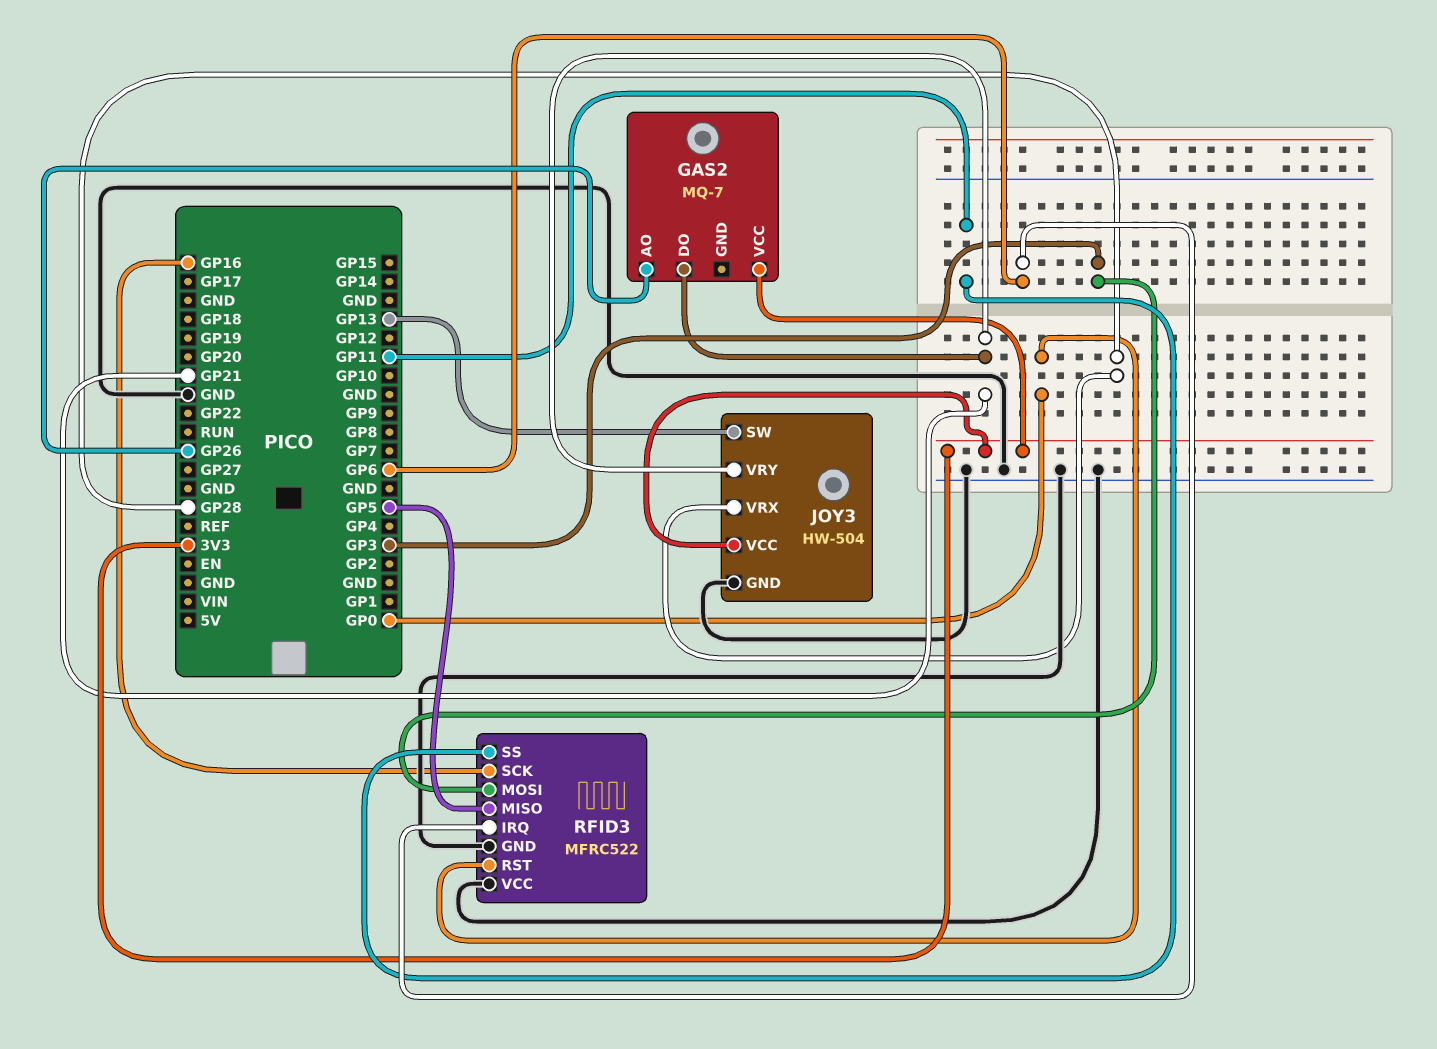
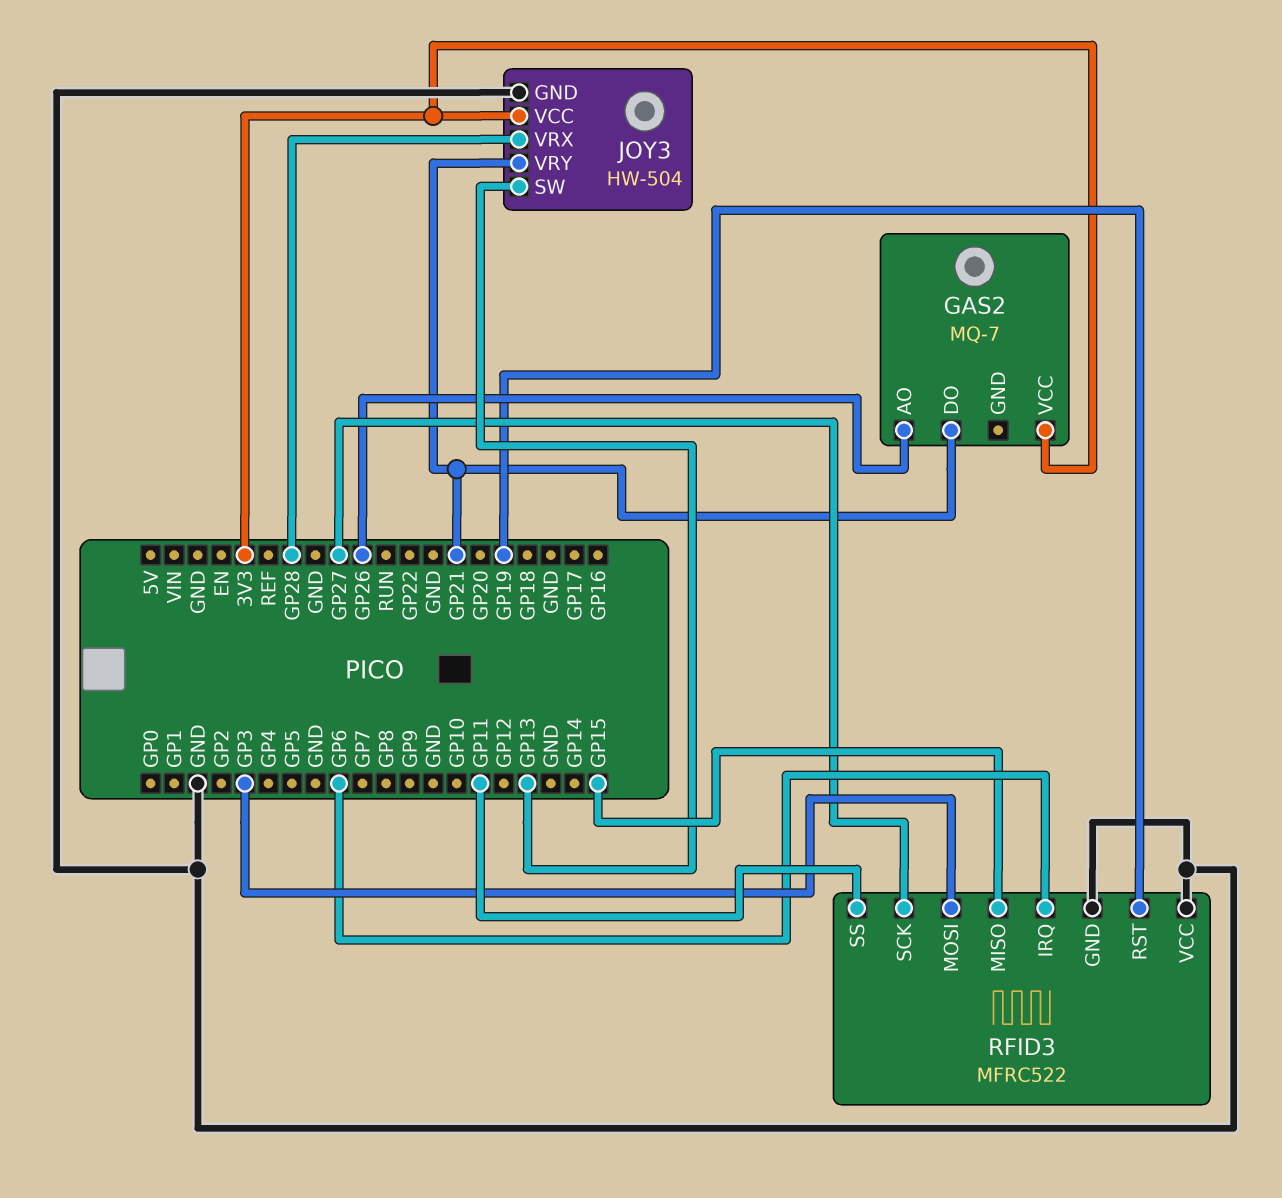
RFID3 pin MISO: GP5 -> GP15
RFID3 pin RST: GP0 -> GP19
RFID3 pin SCK: GP16 -> GP27

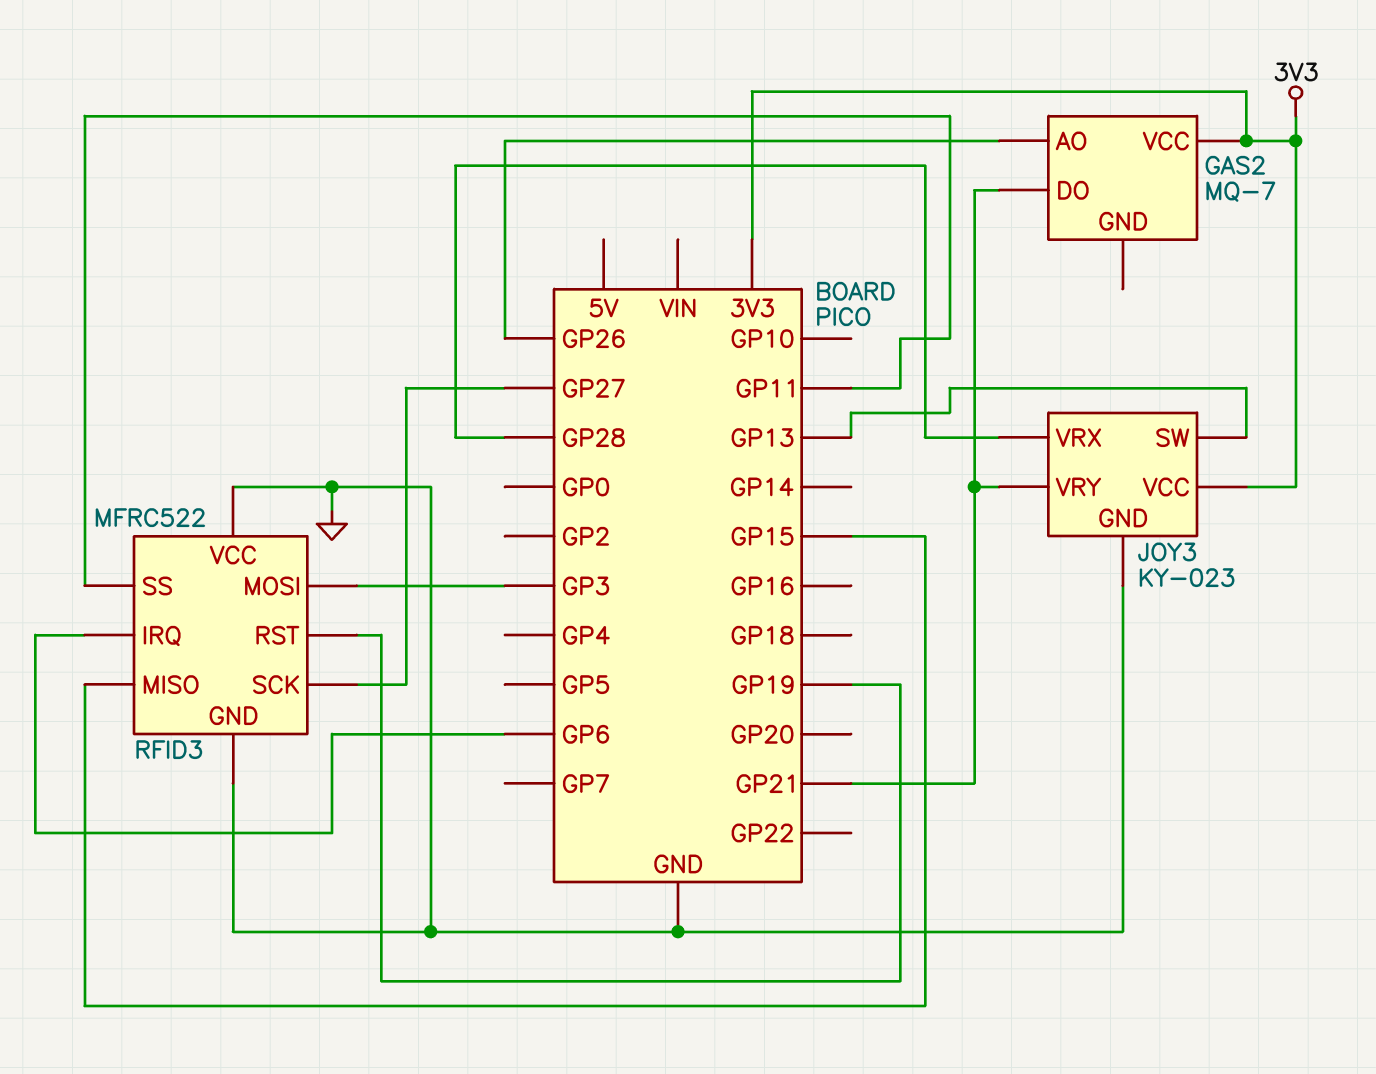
JOY3: HW-504 -> KY-023

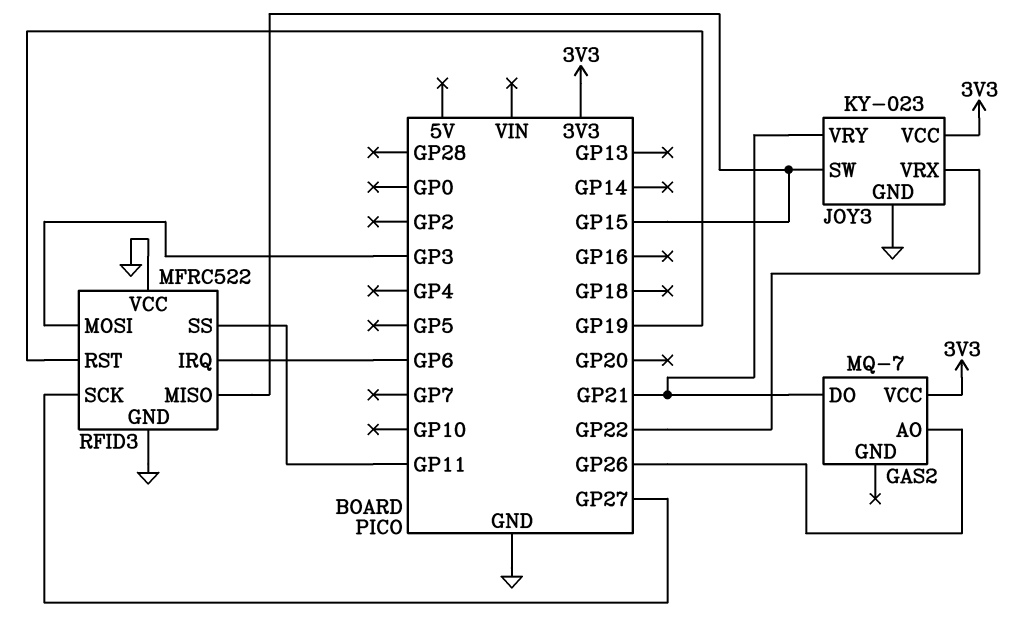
JOY3 pin SW: GP13 -> GP15
JOY3 pin VRX: GP28 -> GP22

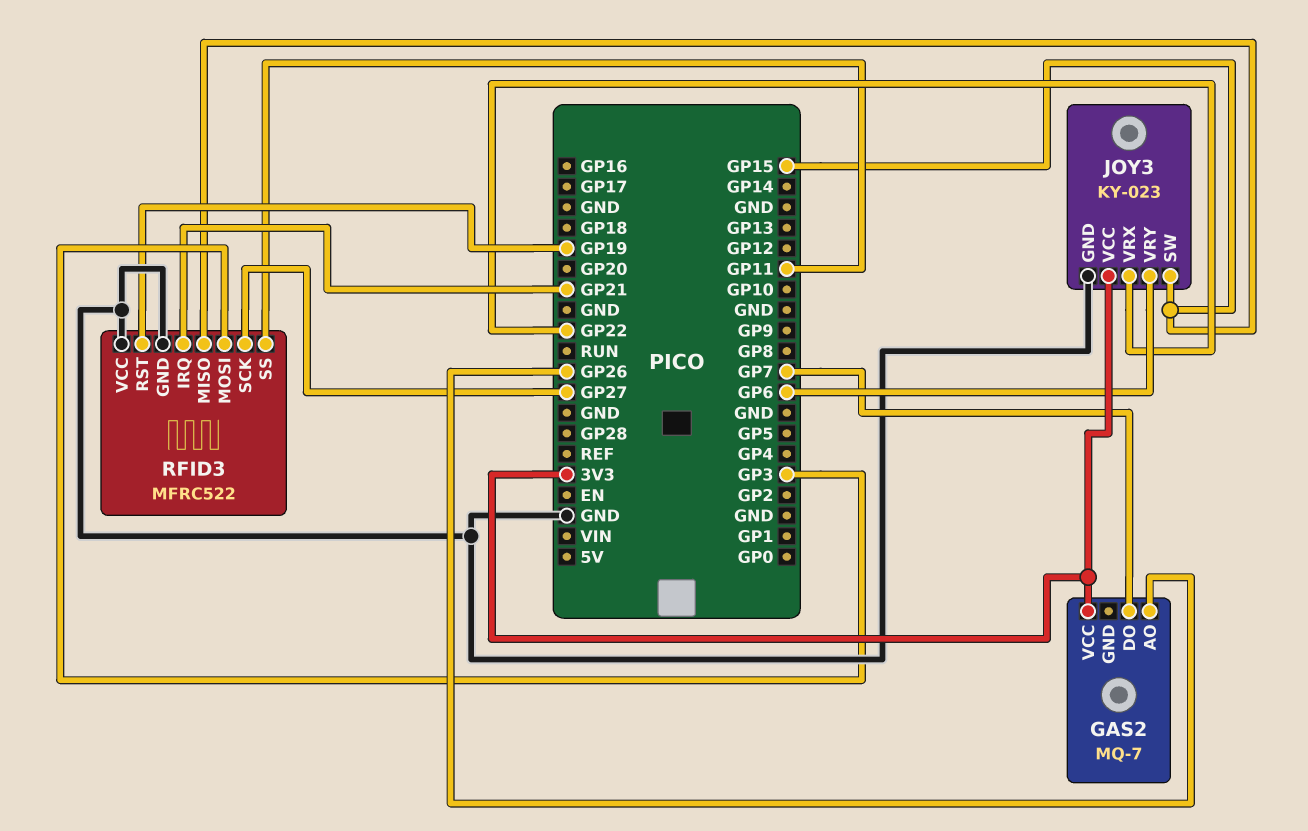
GAS2 pin DO: GP21 -> GP7
JOY3 pin VRY: GP21 -> GP6
RFID3 pin IRQ: GP6 -> GP21

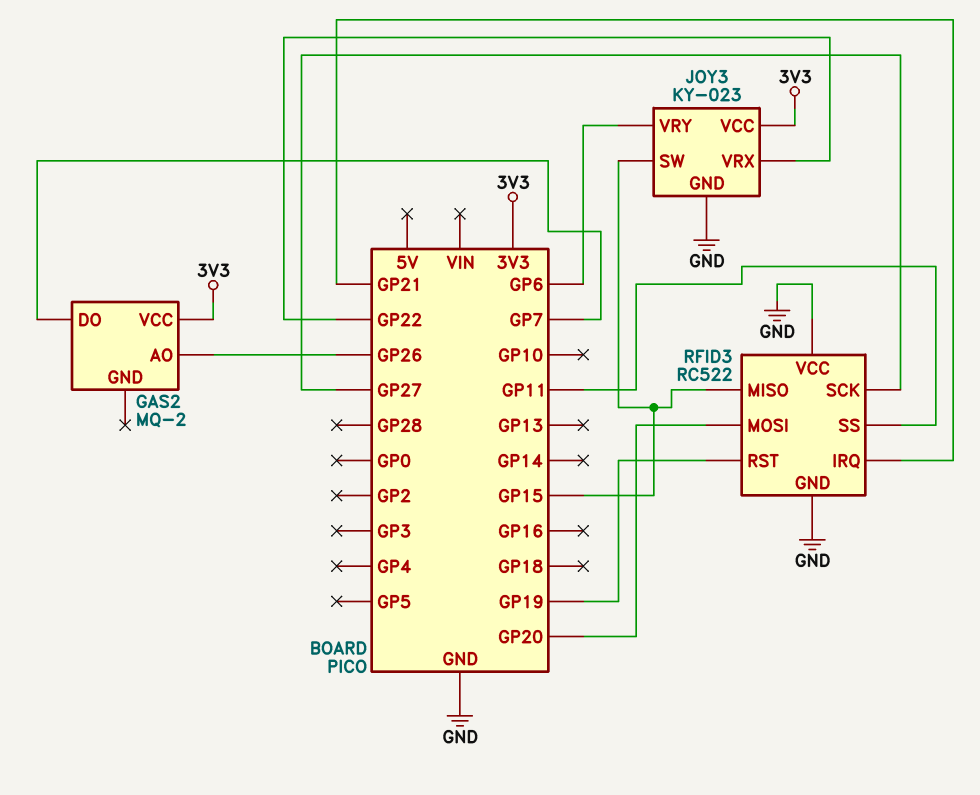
GAS2: MQ-7 -> MQ-2
RFID3: MFRC522 -> RC522
RFID3 pin MOSI: GP3 -> GP20

